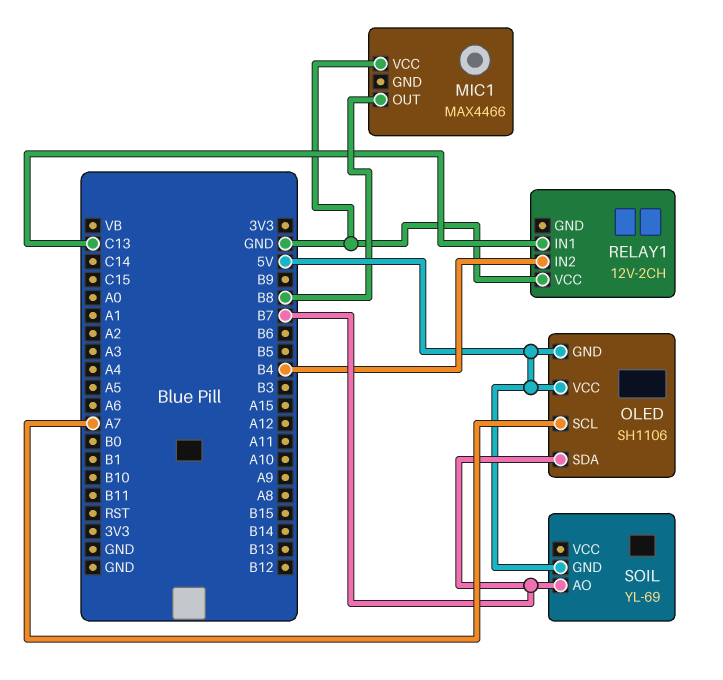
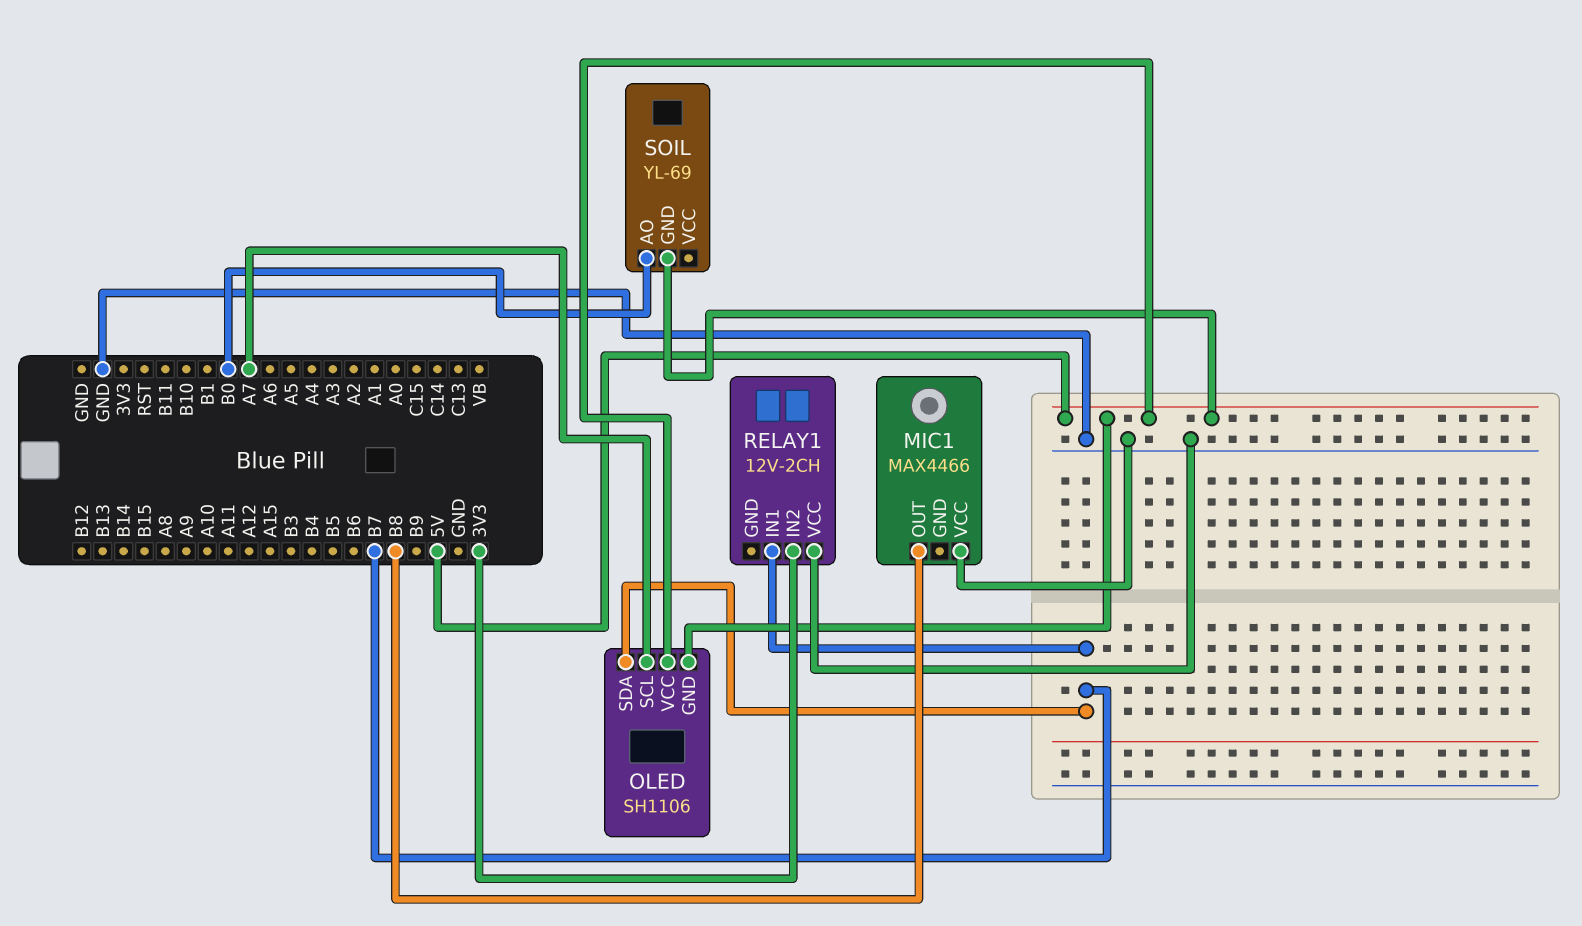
RELAY1 pin IN1: C13 -> B7
RELAY1 pin IN2: B4 -> 3V3
SOIL pin AO: B7 -> B0

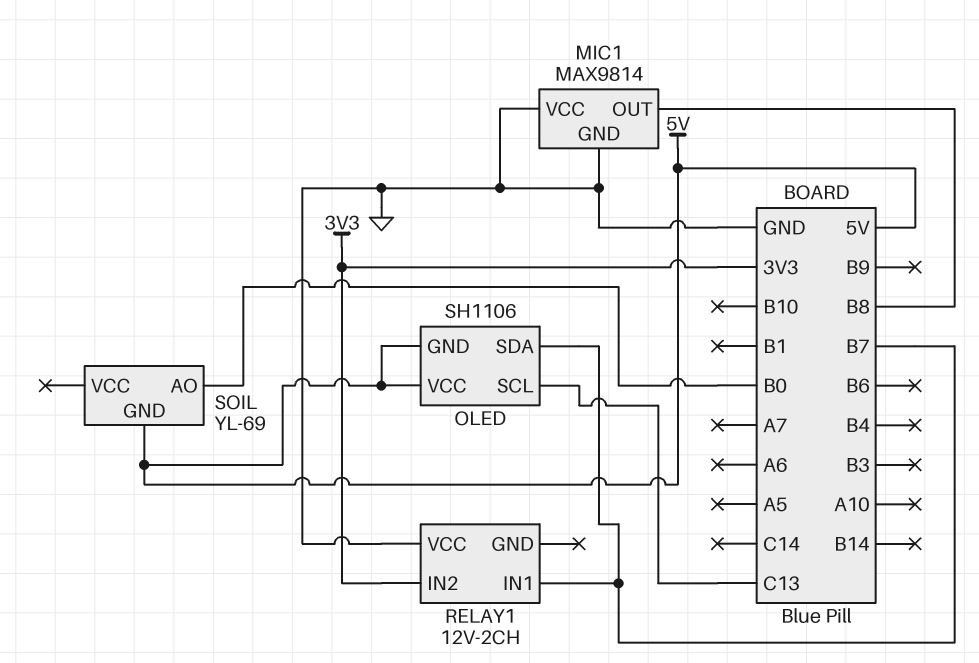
MIC1: MAX4466 -> MAX9814
MIC1 pin GND: none -> GND
OLED pin SCL: A7 -> C13

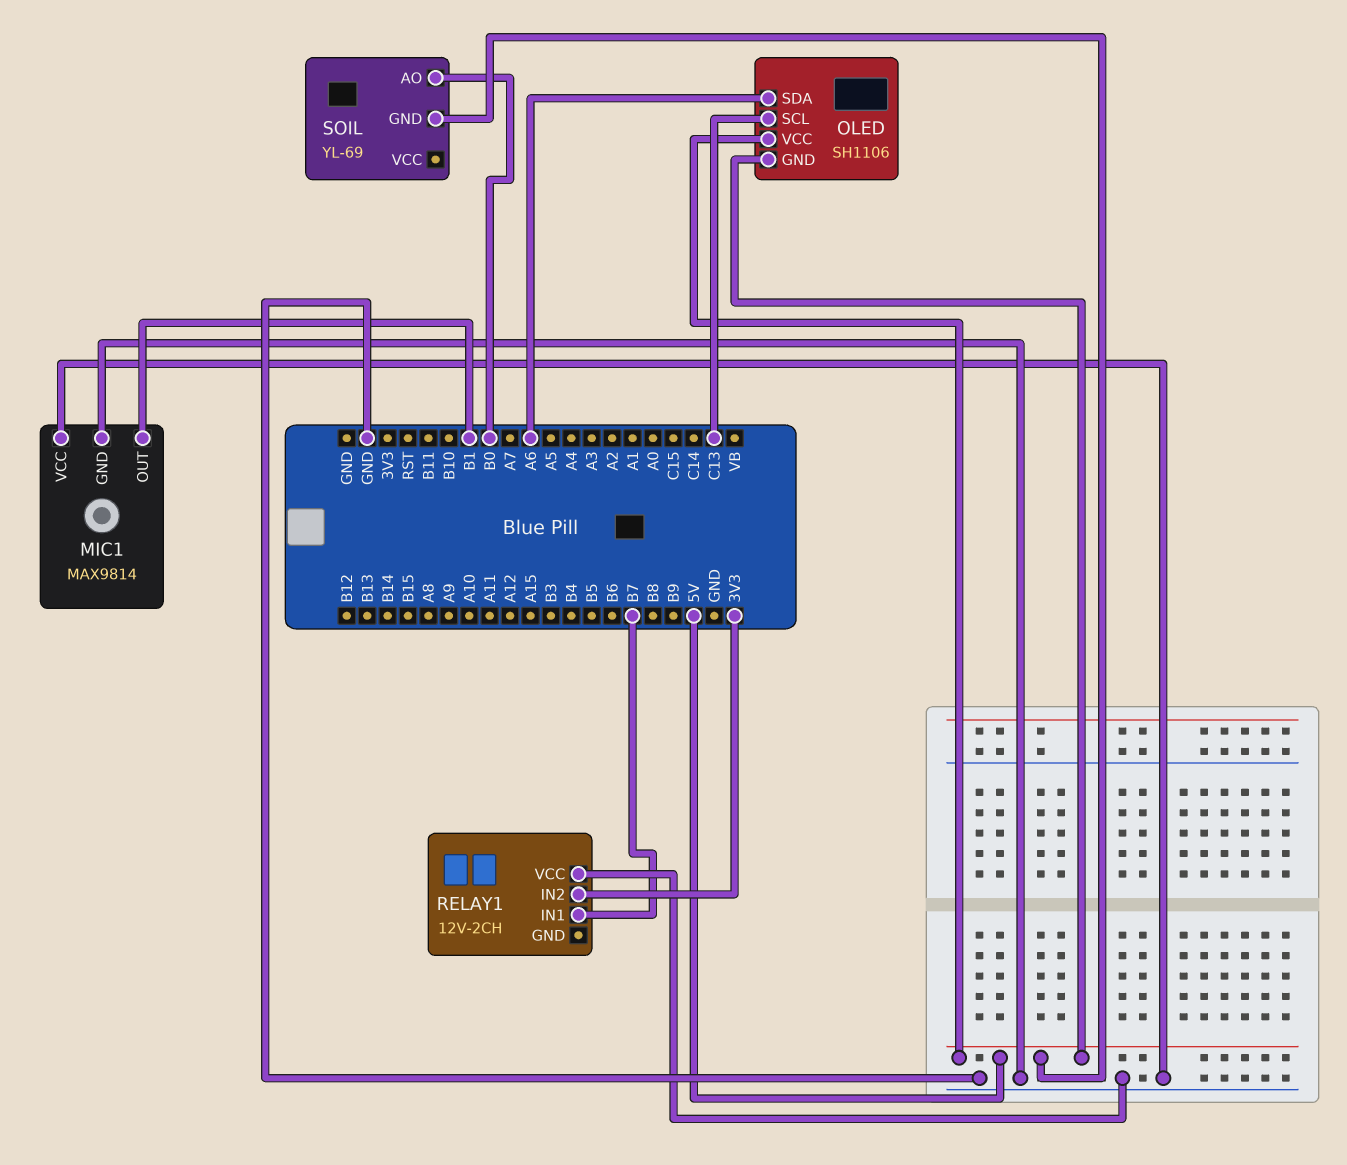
MIC1 pin OUT: B8 -> B1
OLED pin SDA: B7 -> A6

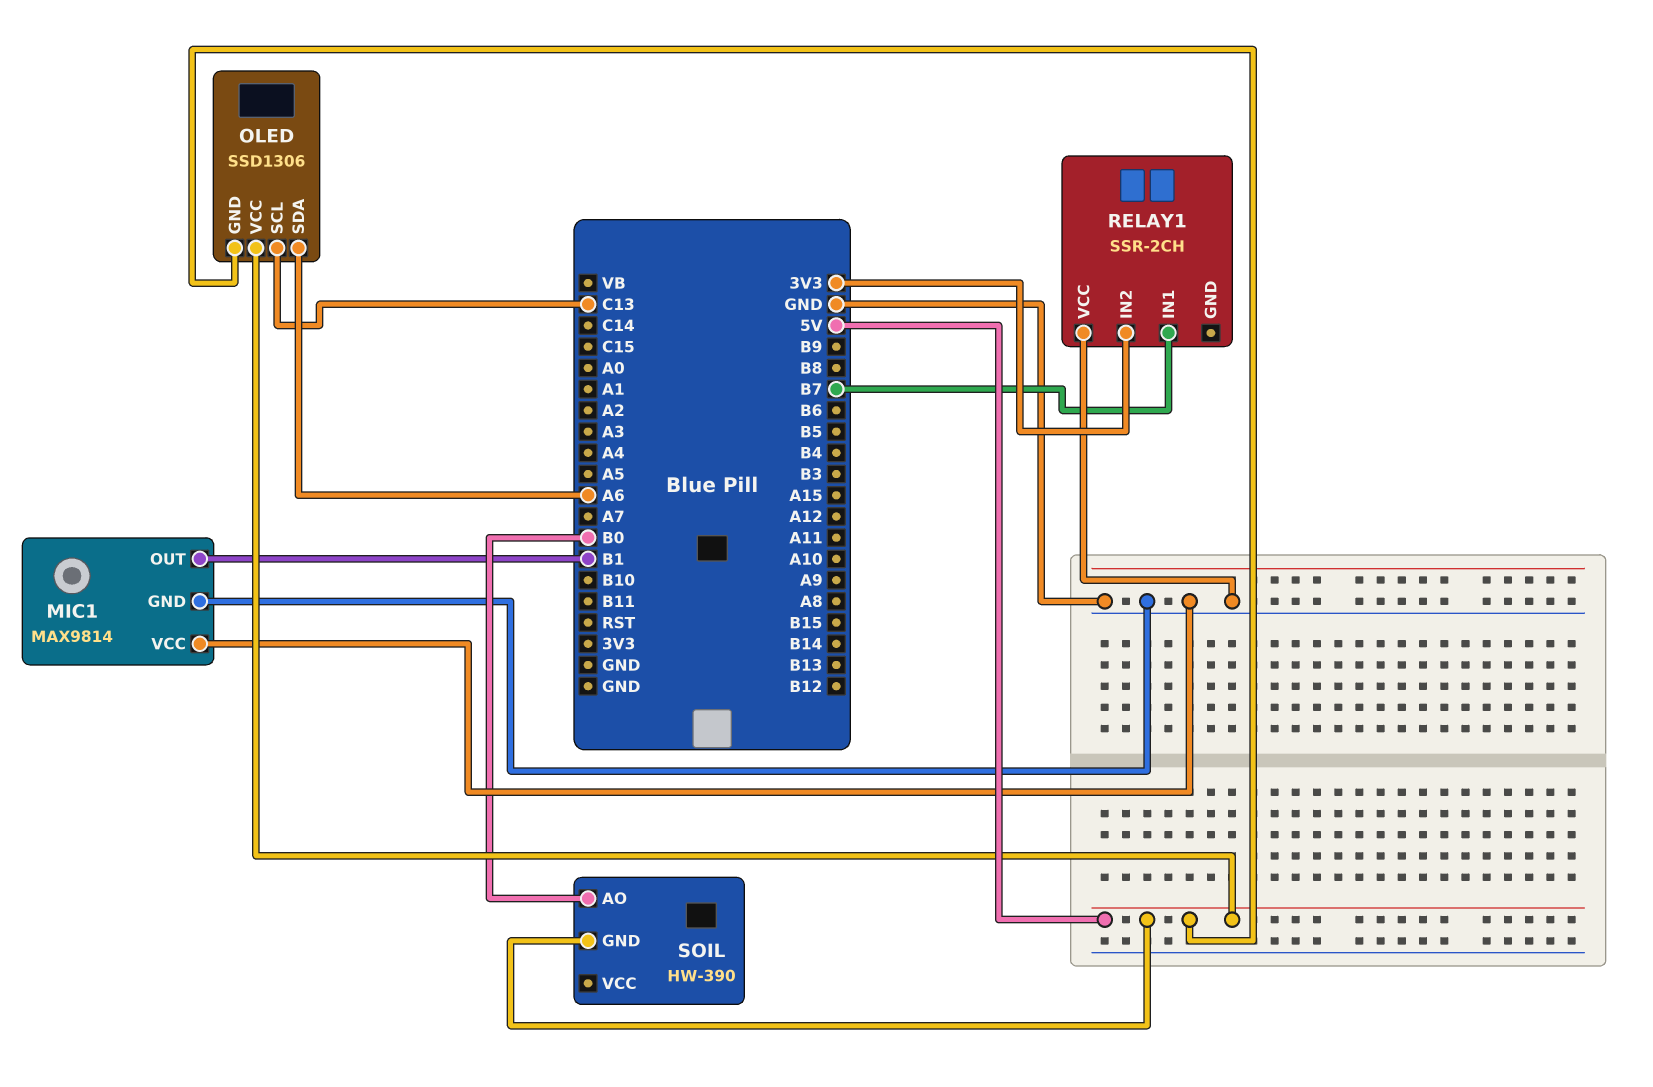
OLED: SH1106 -> SSD1306
RELAY1: 12V-2CH -> SSR-2CH
SOIL: YL-69 -> HW-390

